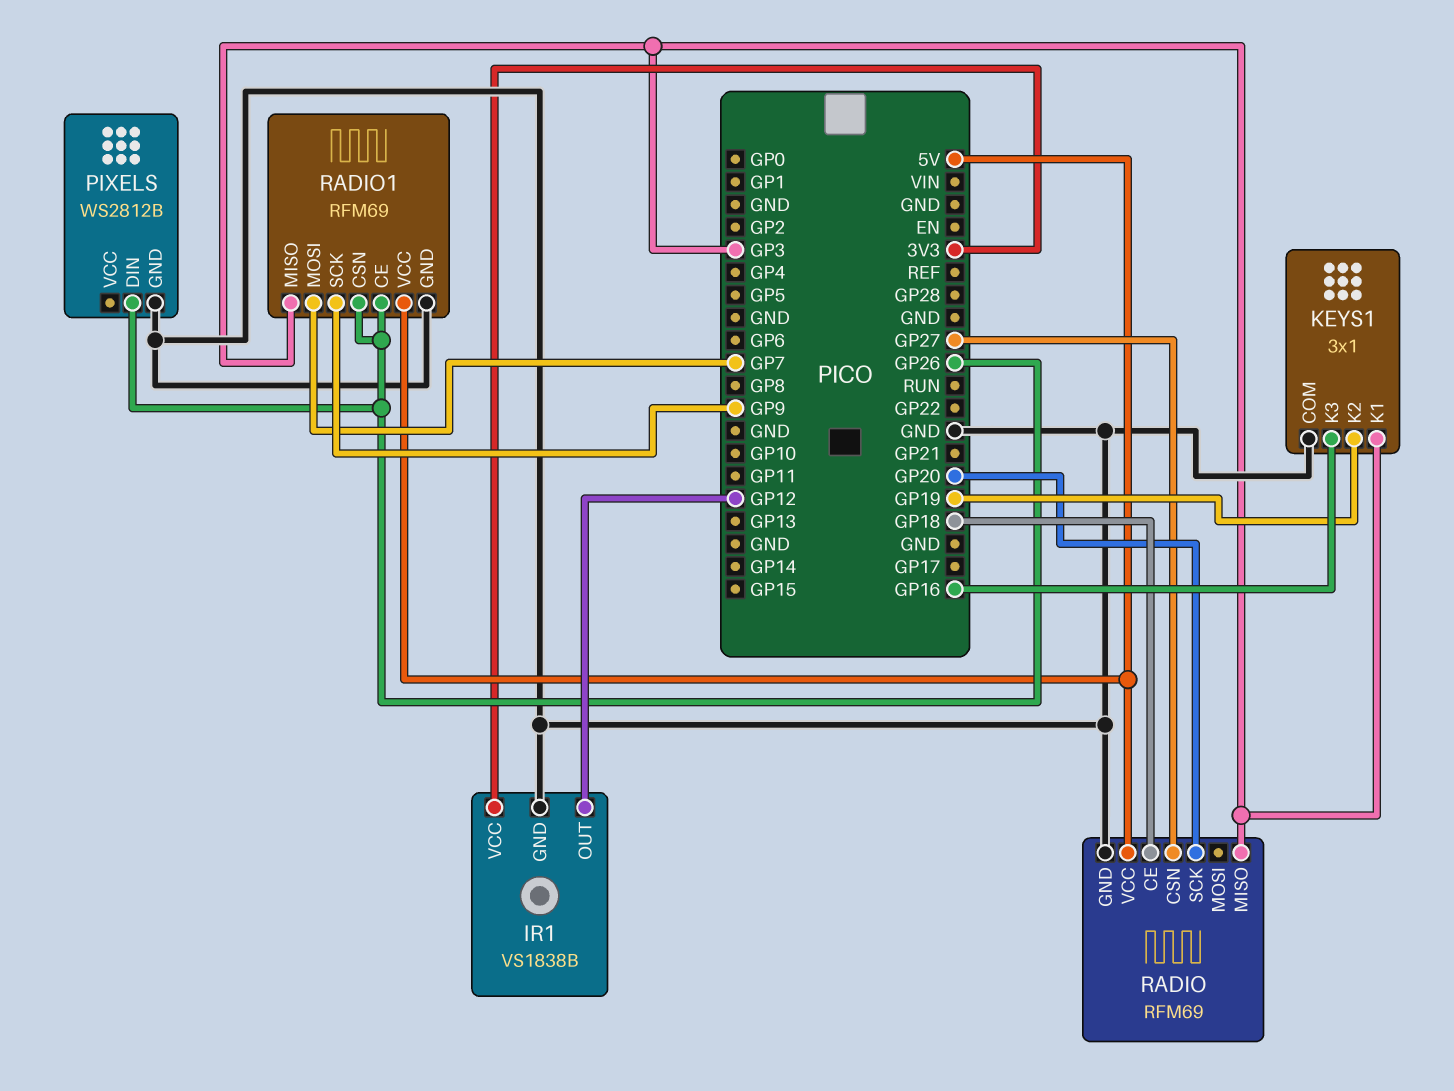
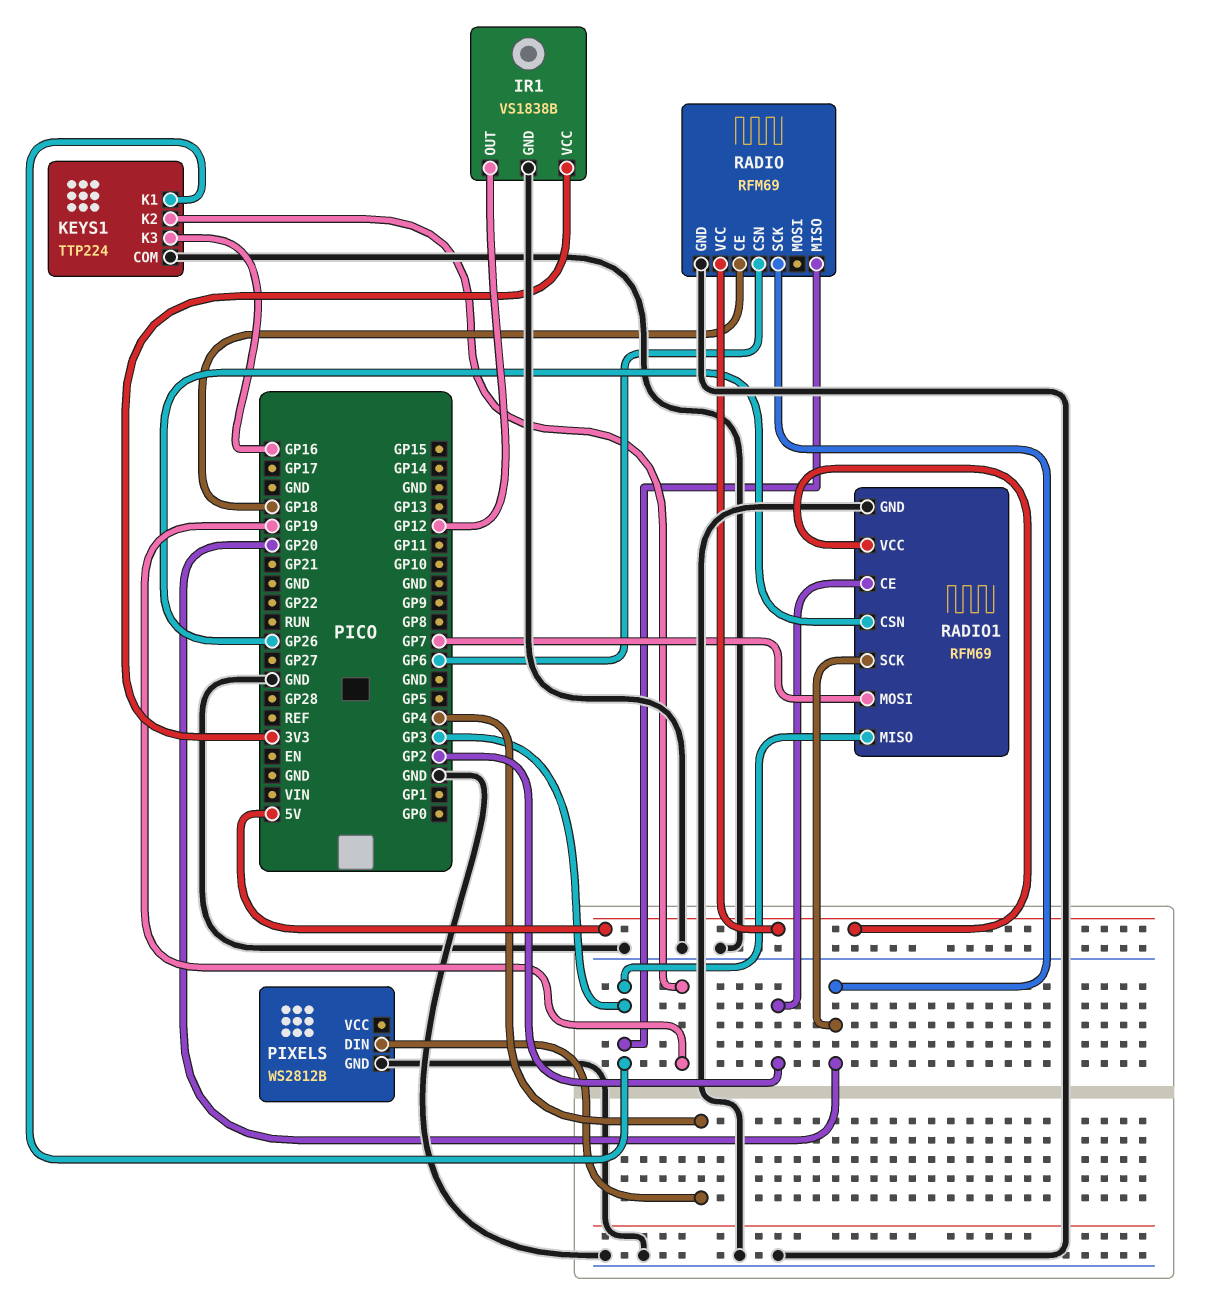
KEYS1: 3x1 -> TTP224
PIXELS pin DIN: GP26 -> GP4
RADIO pin CSN: GP27 -> GP6
RADIO1 pin CE: GP26 -> GP2
RADIO1 pin SCK: GP9 -> GP20

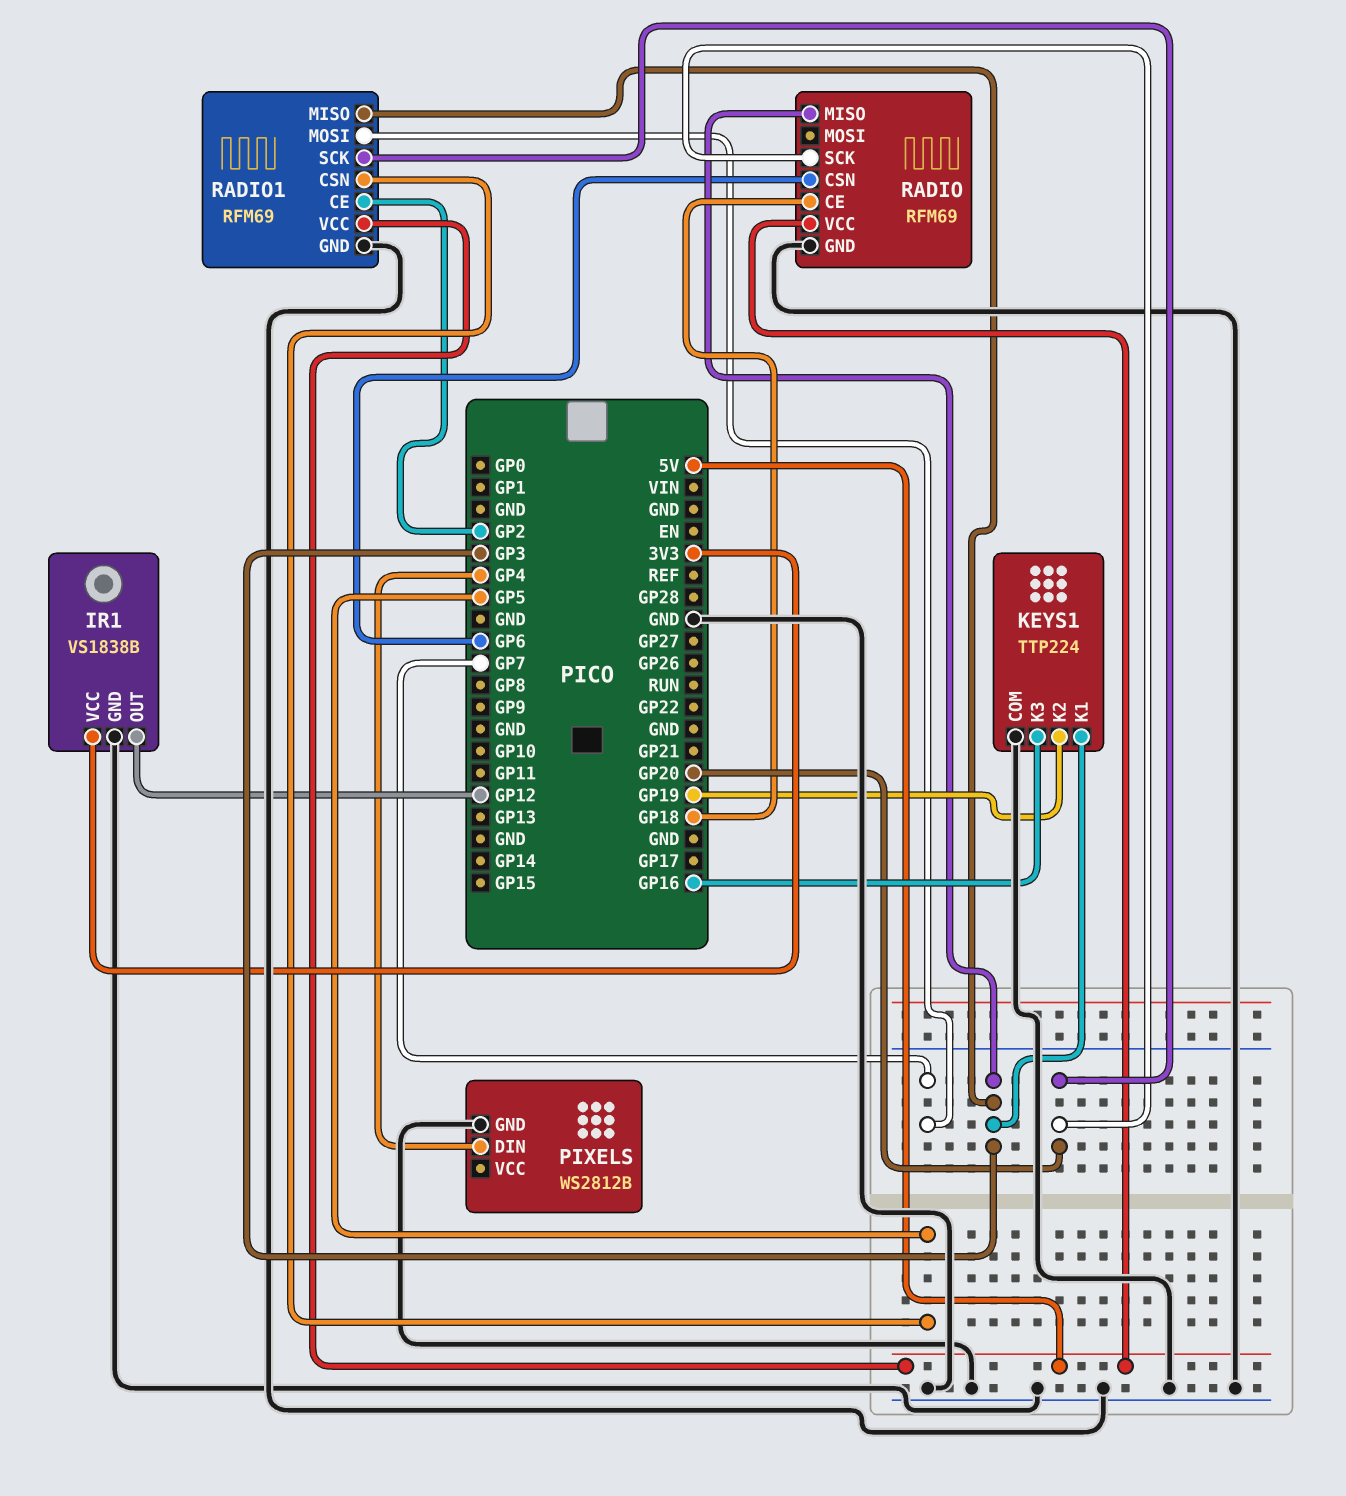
RADIO1 pin CSN: GP26 -> GP5

